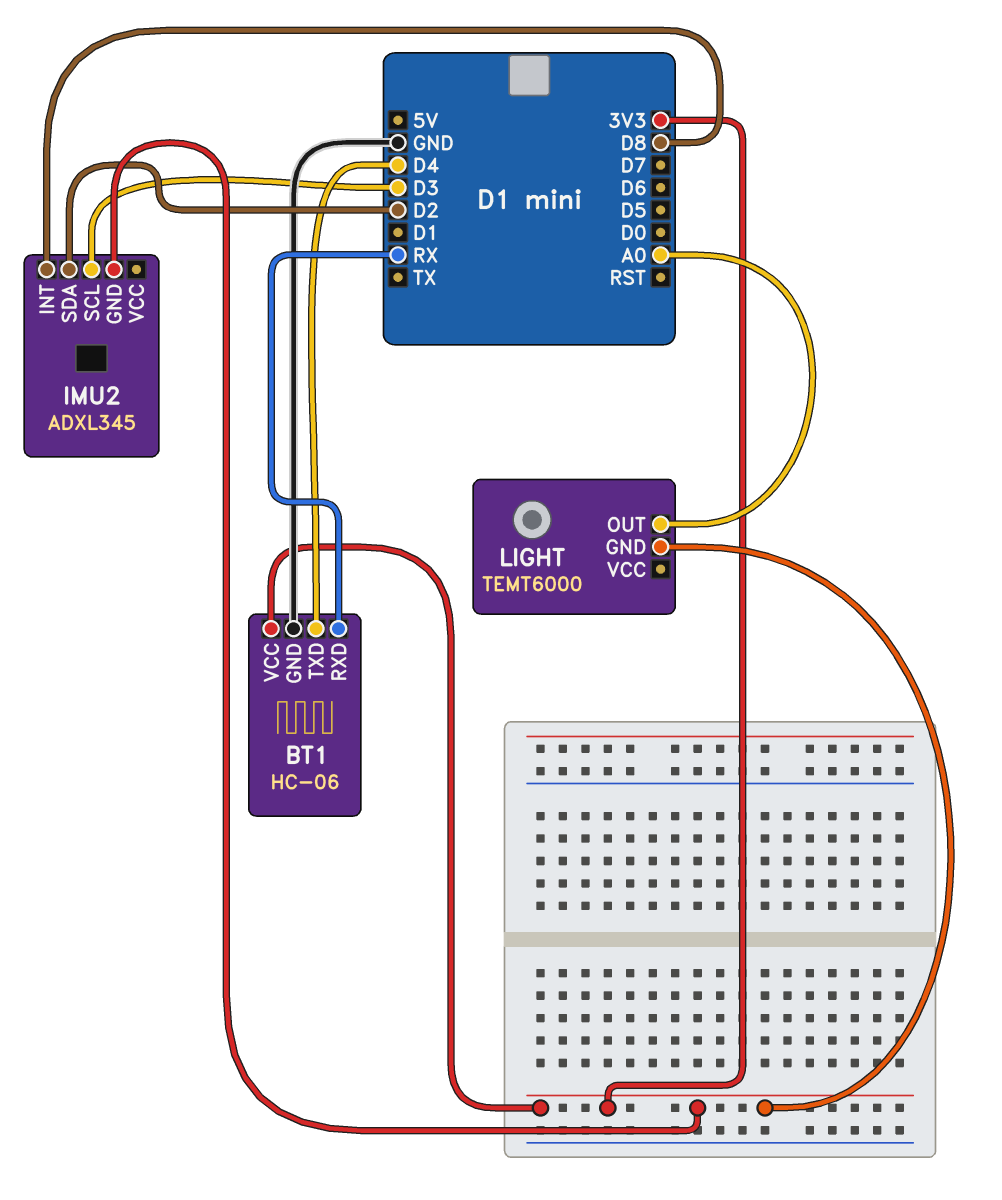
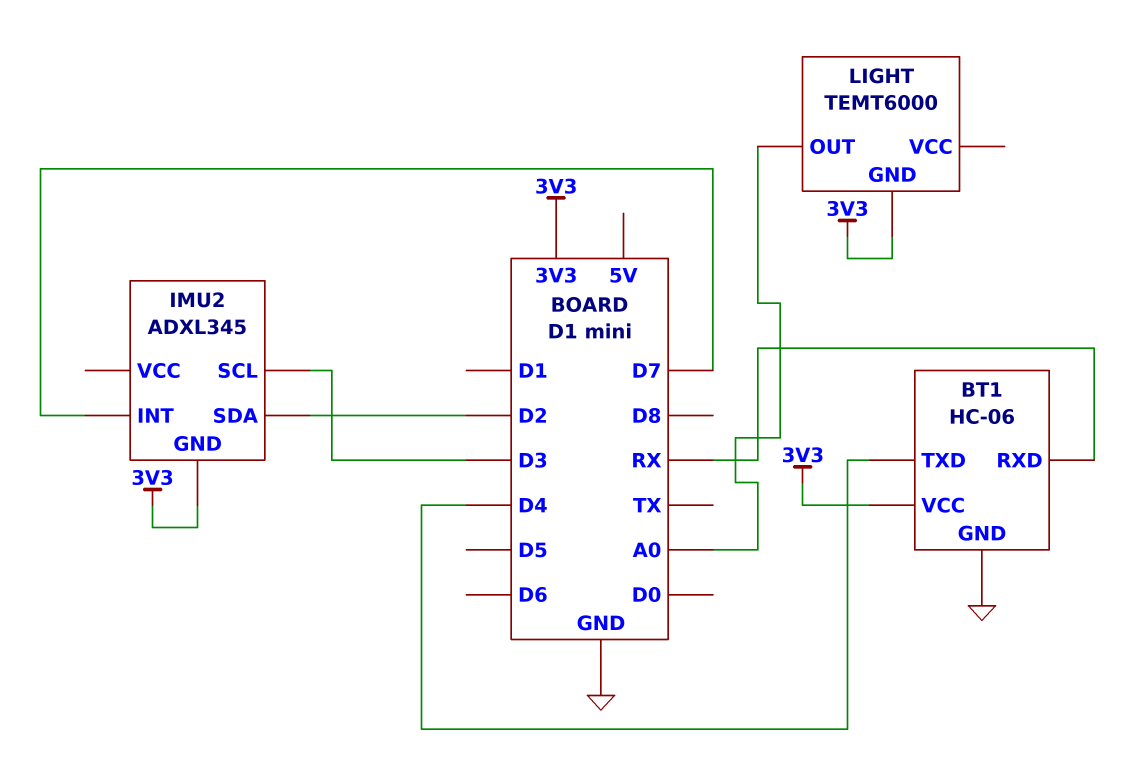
IMU2 pin INT: D8 -> D7

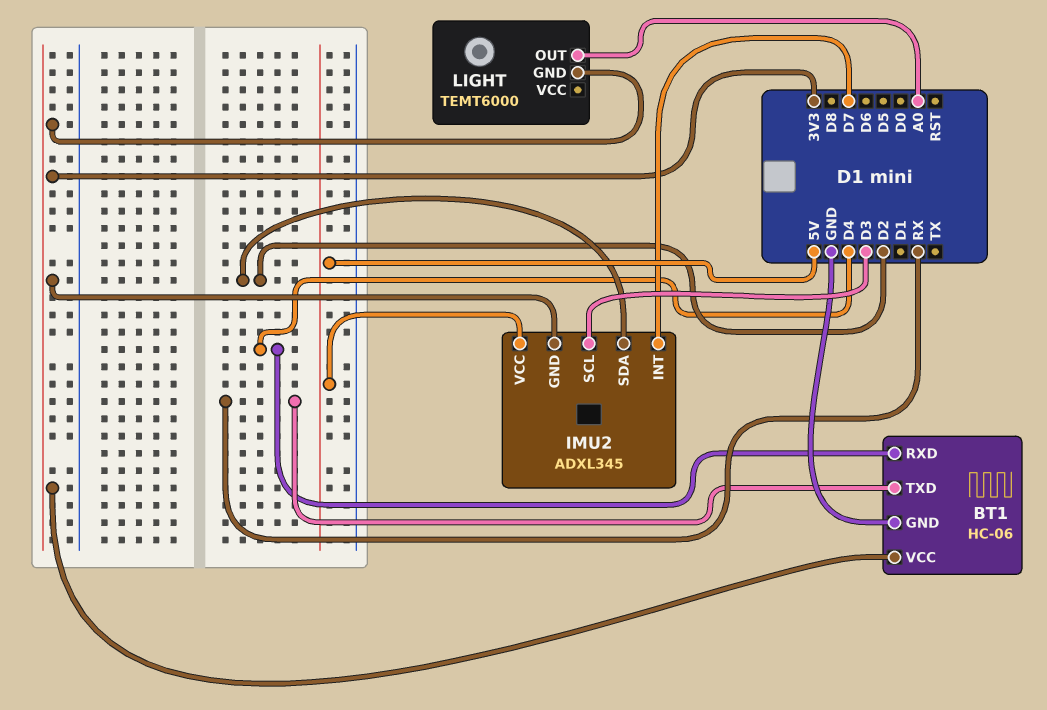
BT1 pin RXD: RX -> D4
BT1 pin TXD: D4 -> RX
IMU2 pin VCC: none -> 5V

